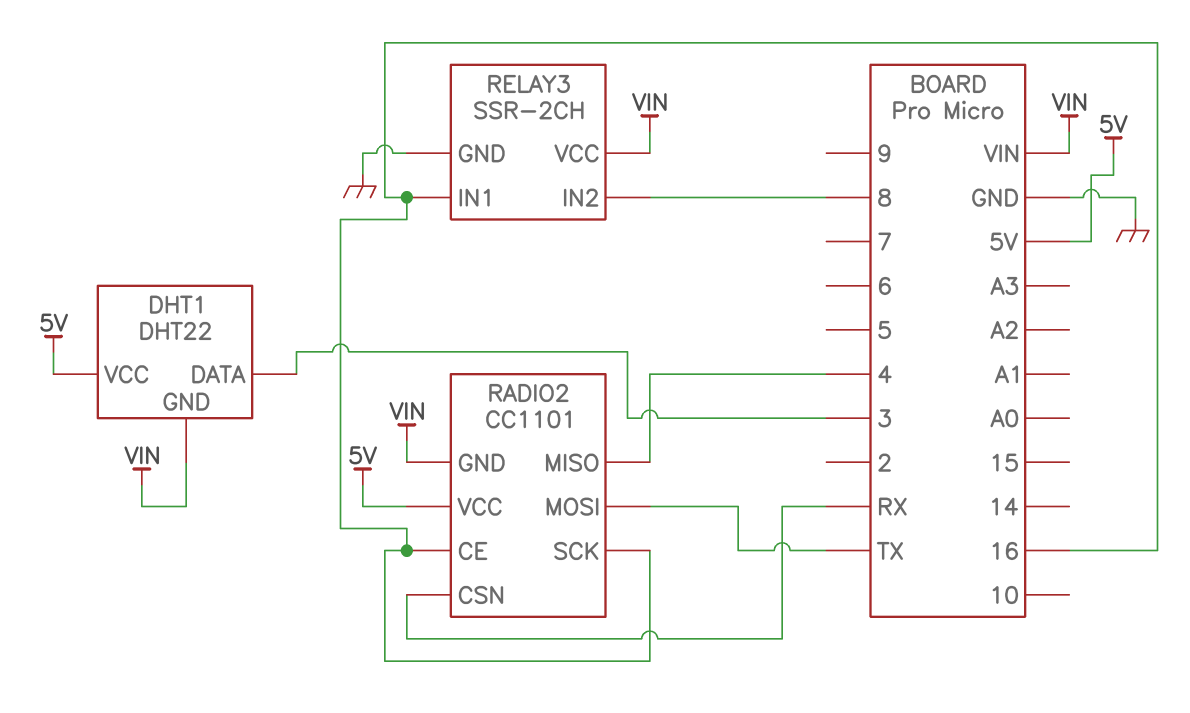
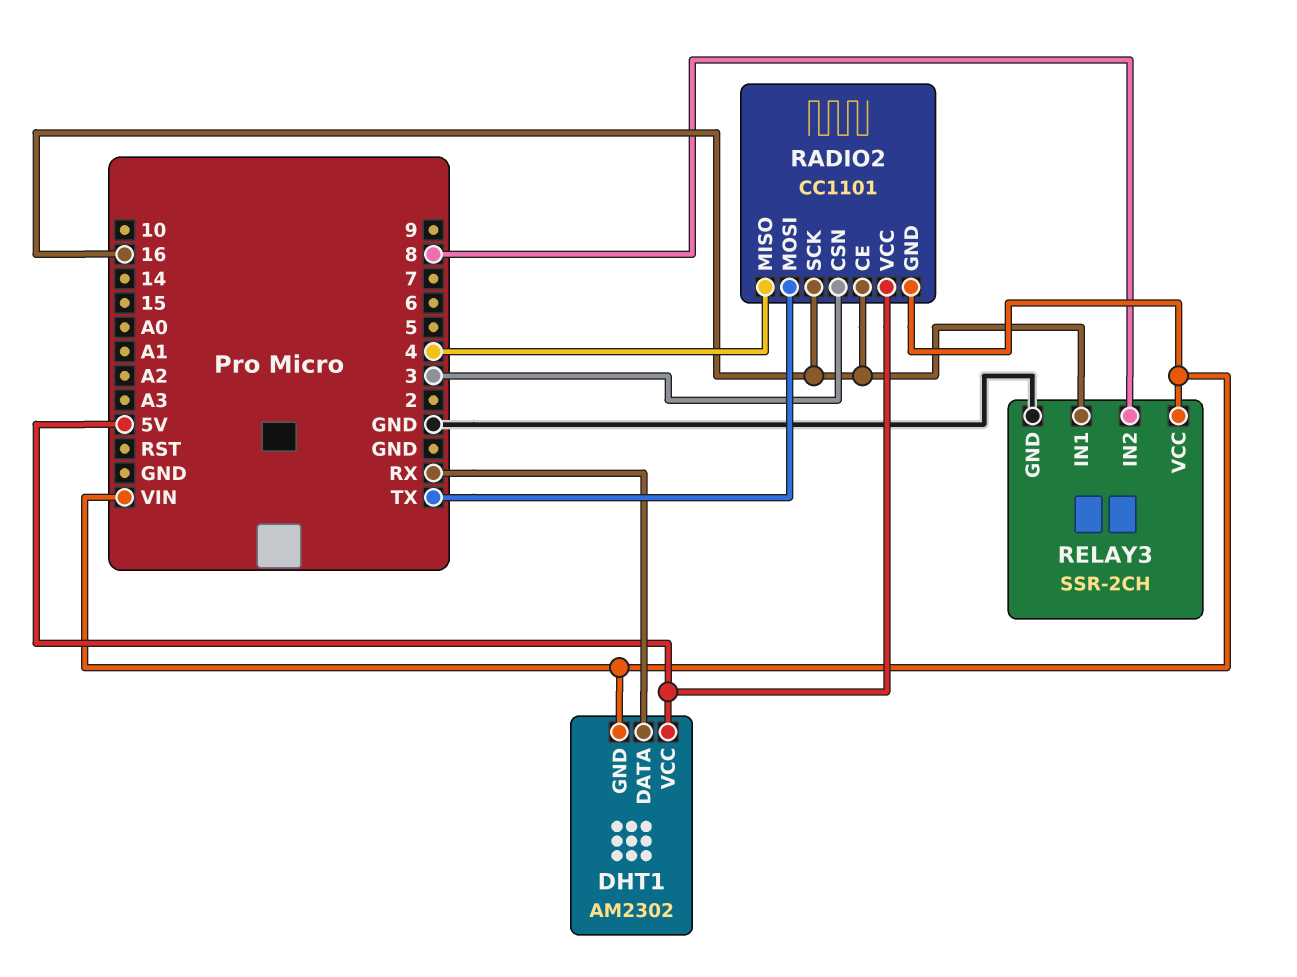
DHT1: DHT22 -> AM2302
DHT1 pin DATA: 3 -> RX
RADIO2 pin CSN: RX -> 3

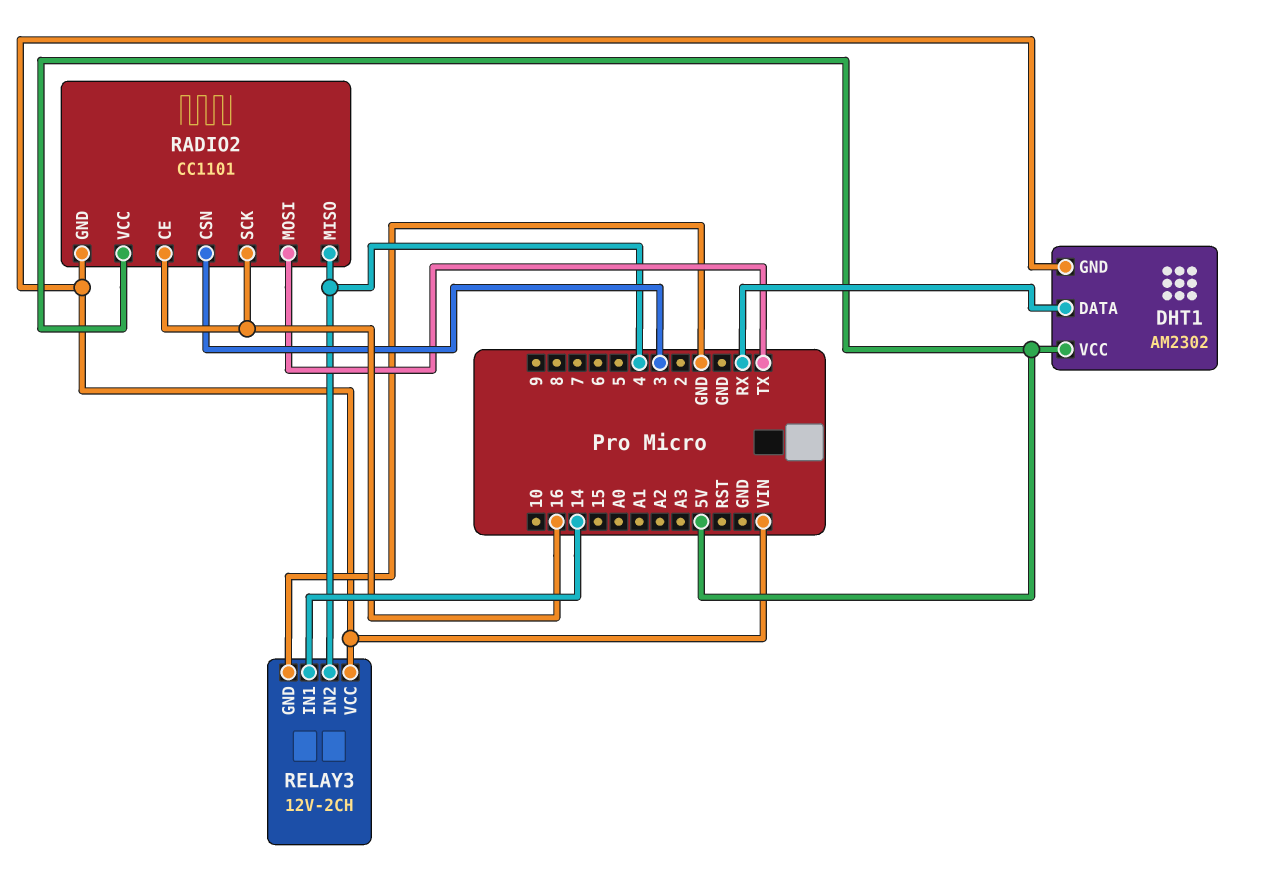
RELAY3: SSR-2CH -> 12V-2CH
RELAY3 pin IN1: 16 -> 14
RELAY3 pin IN2: 8 -> 4

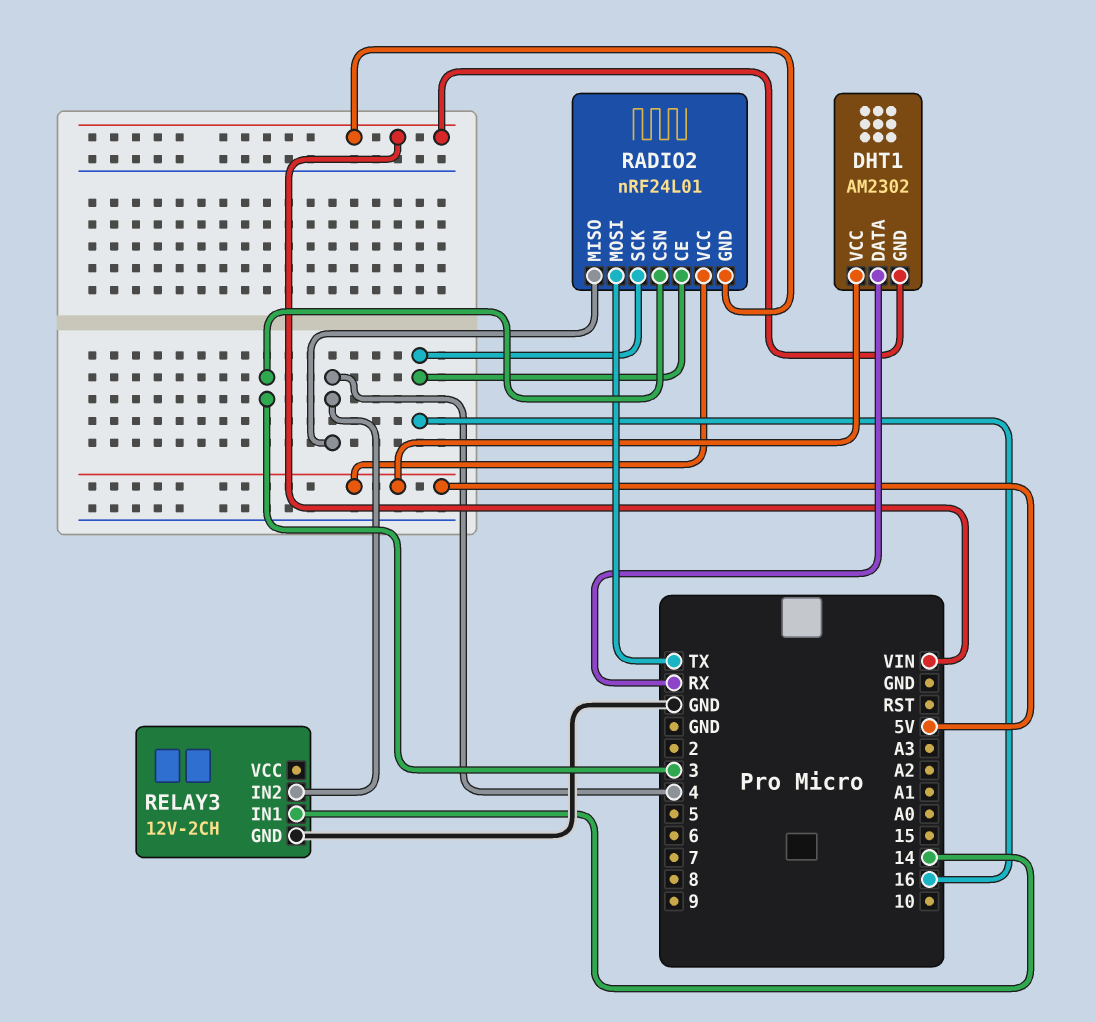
RADIO2: CC1101 -> nRF24L01
RELAY3 pin VCC: VIN -> none

